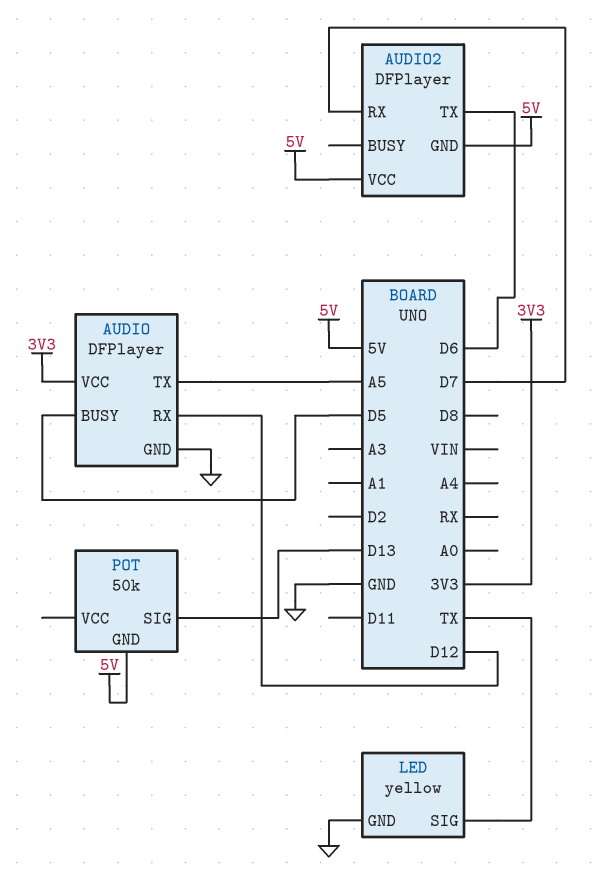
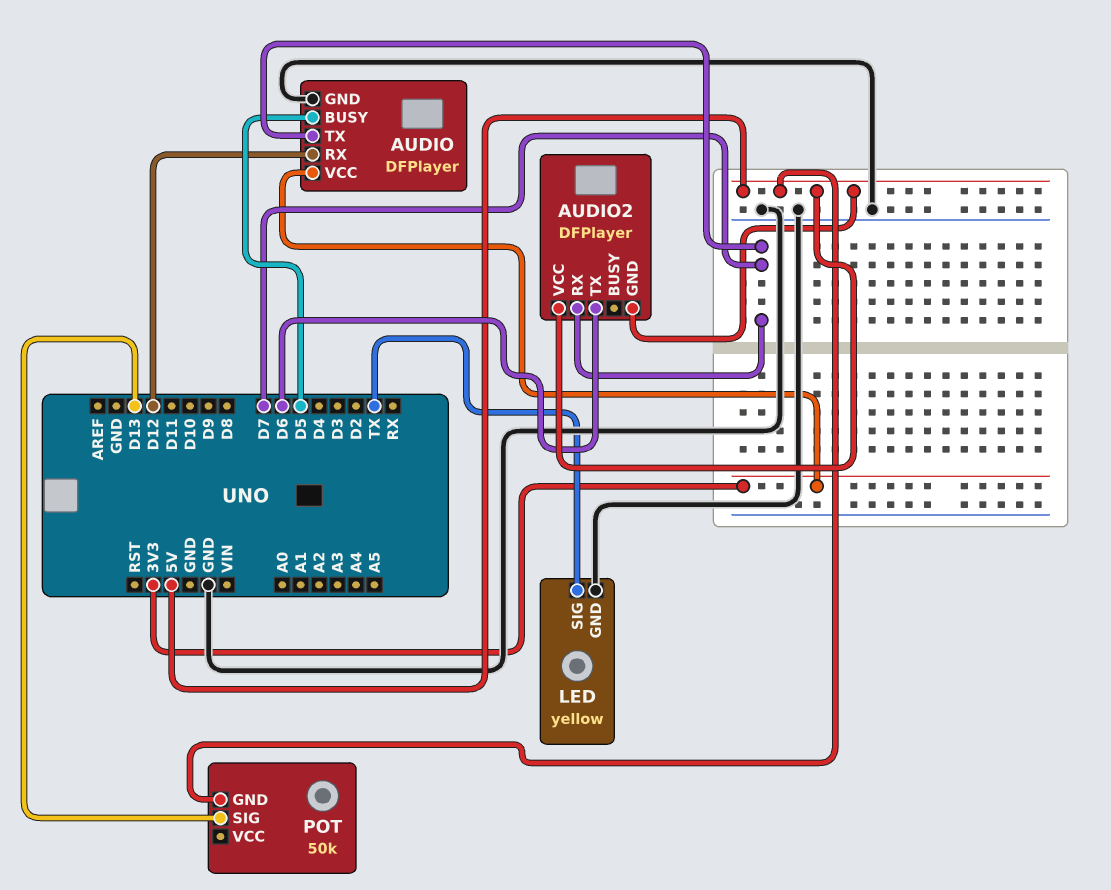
AUDIO pin TX: A5 -> D7

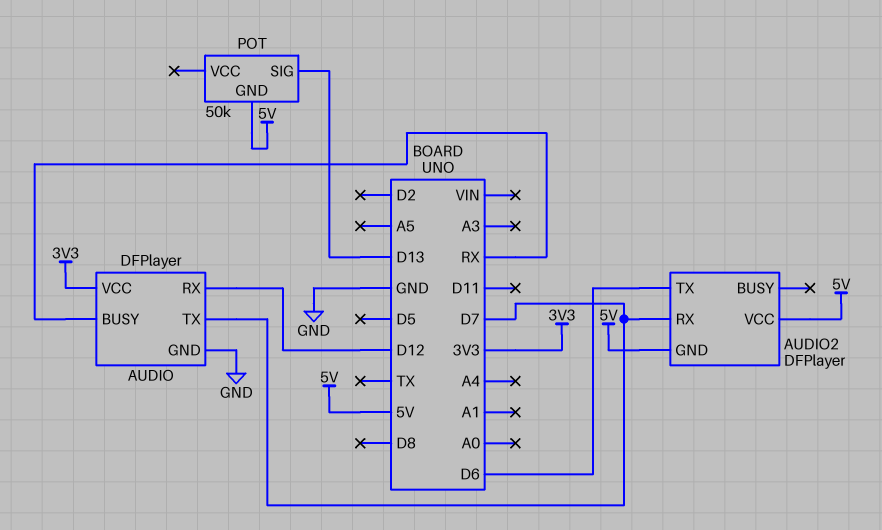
AUDIO pin BUSY: D5 -> RX
LED: yellow -> none
LED pin GND: GND -> none
LED pin SIG: TX -> none

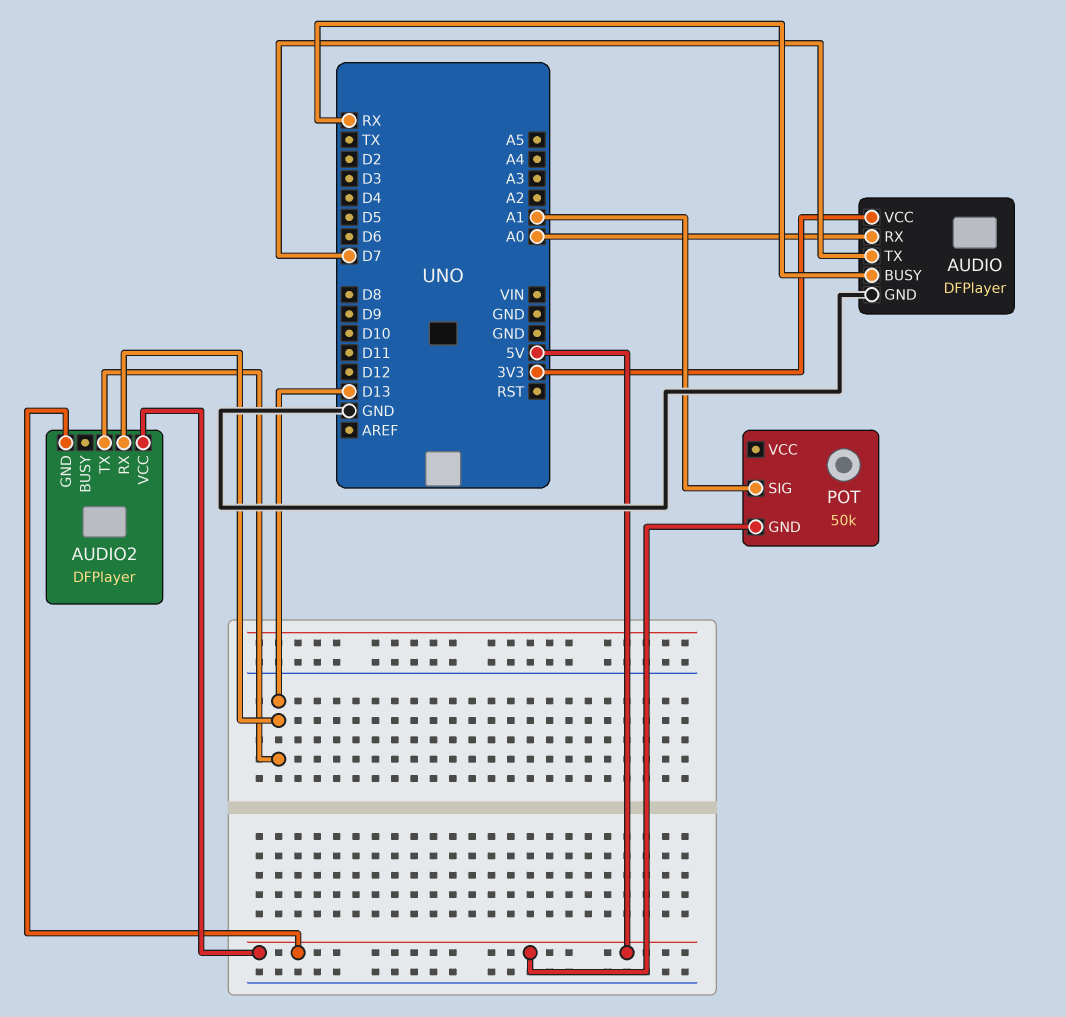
AUDIO pin RX: D12 -> A0
AUDIO2 pin RX: D7 -> D13
AUDIO2 pin TX: D6 -> D13
POT pin SIG: D13 -> A1

